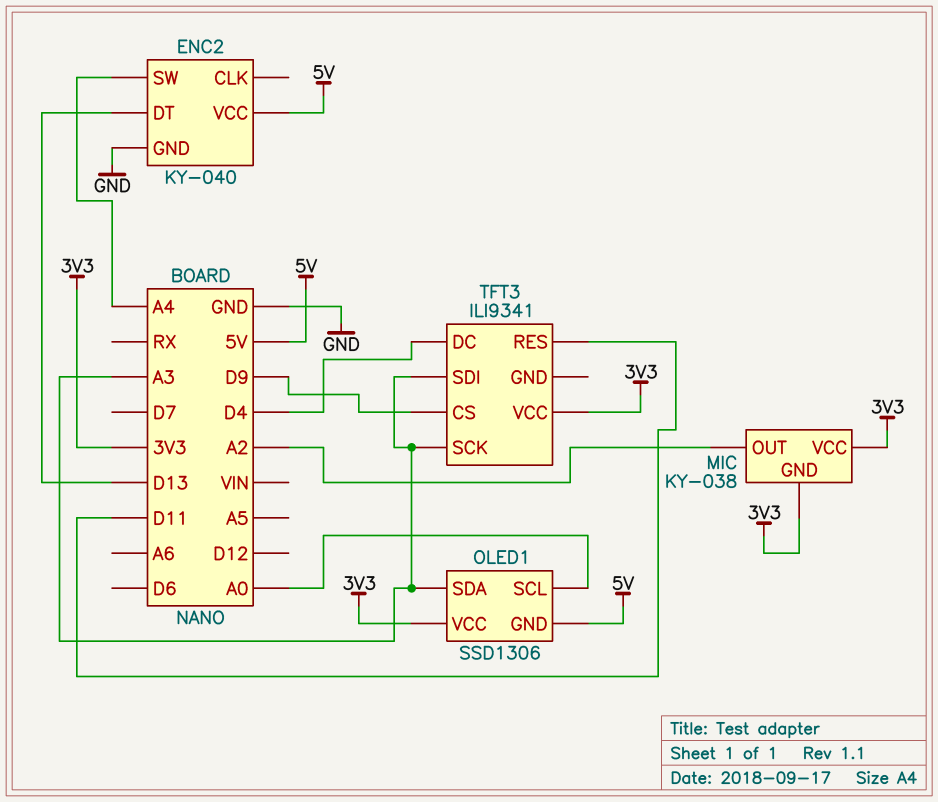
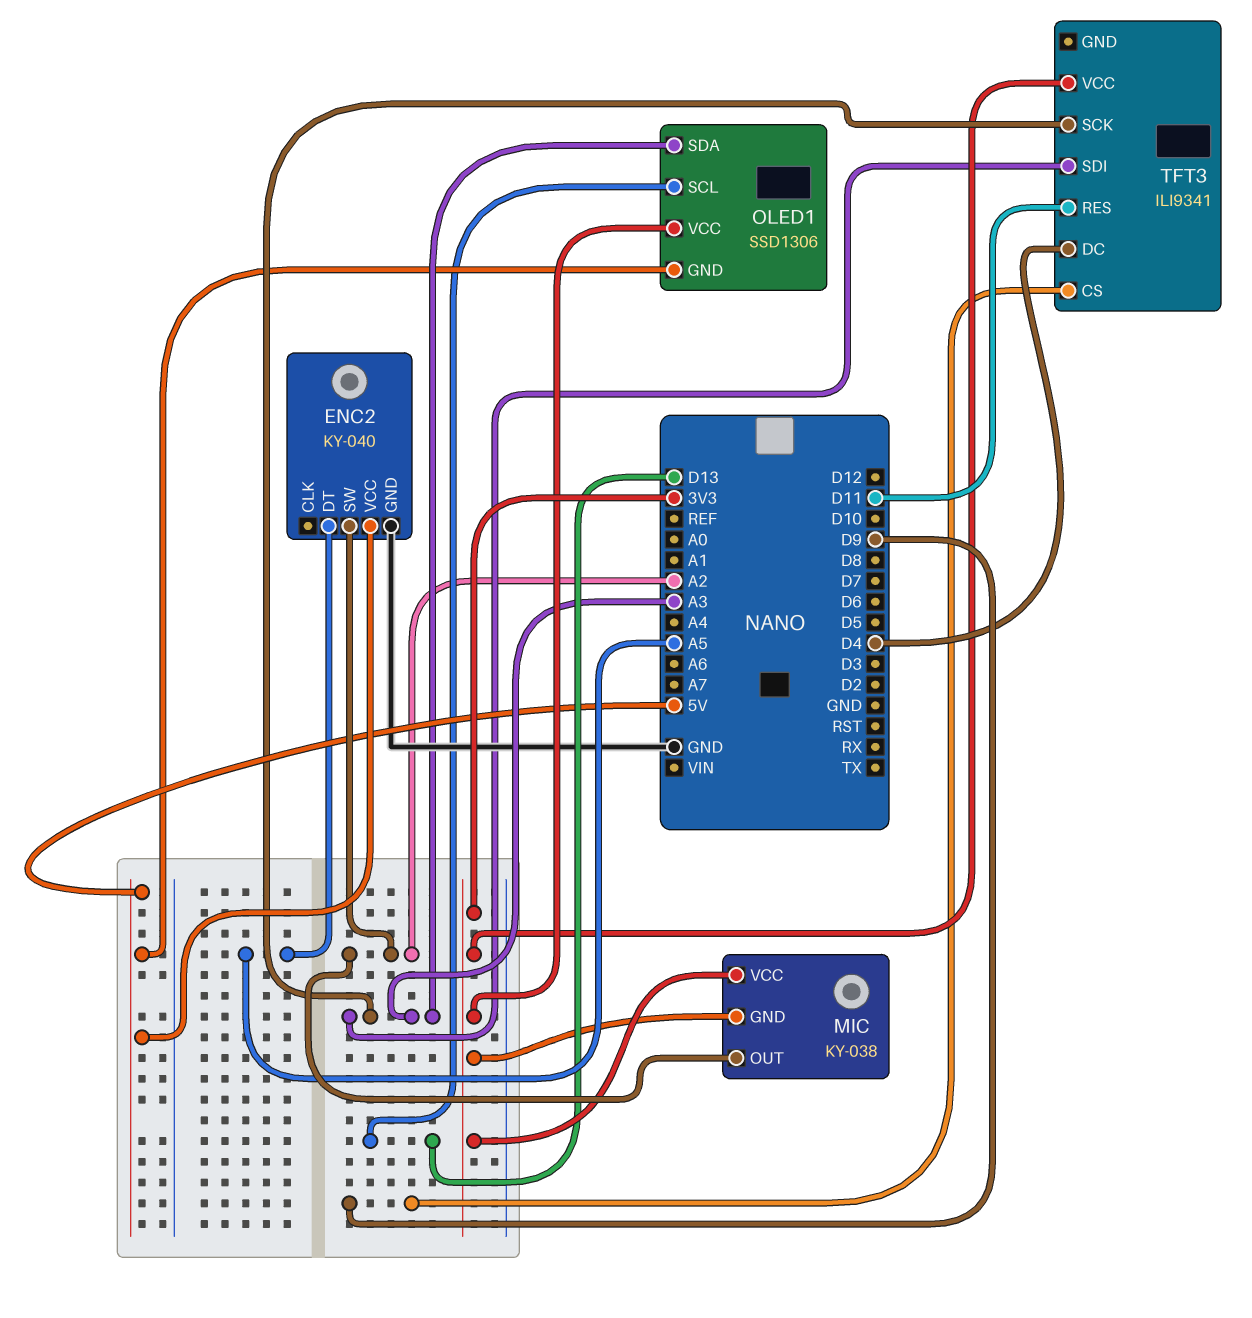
ENC2 pin DT: D13 -> A5
ENC2 pin SW: A4 -> A2
OLED1 pin SCL: A0 -> D13

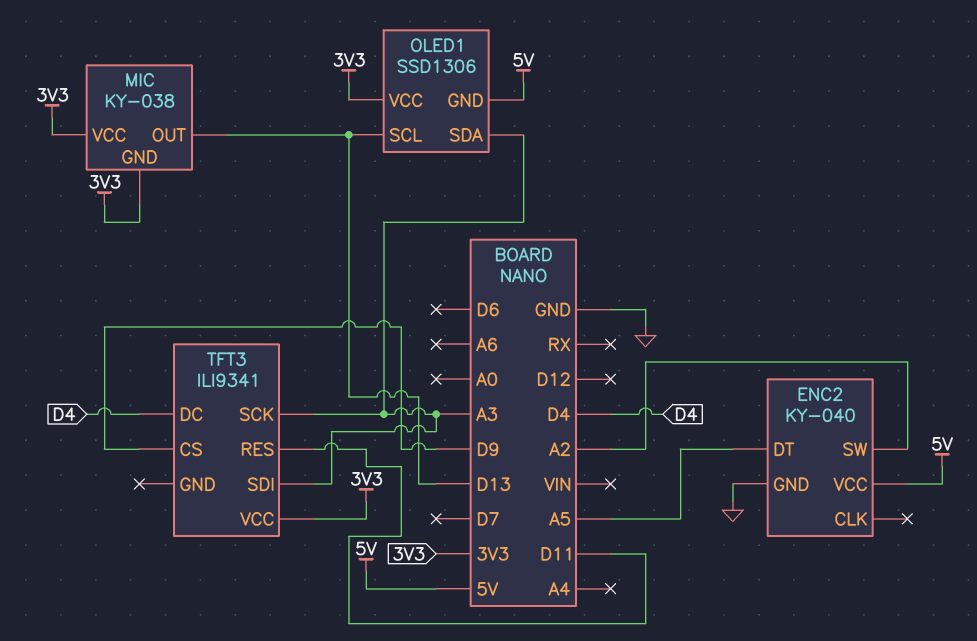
MIC pin OUT: A2 -> D13

